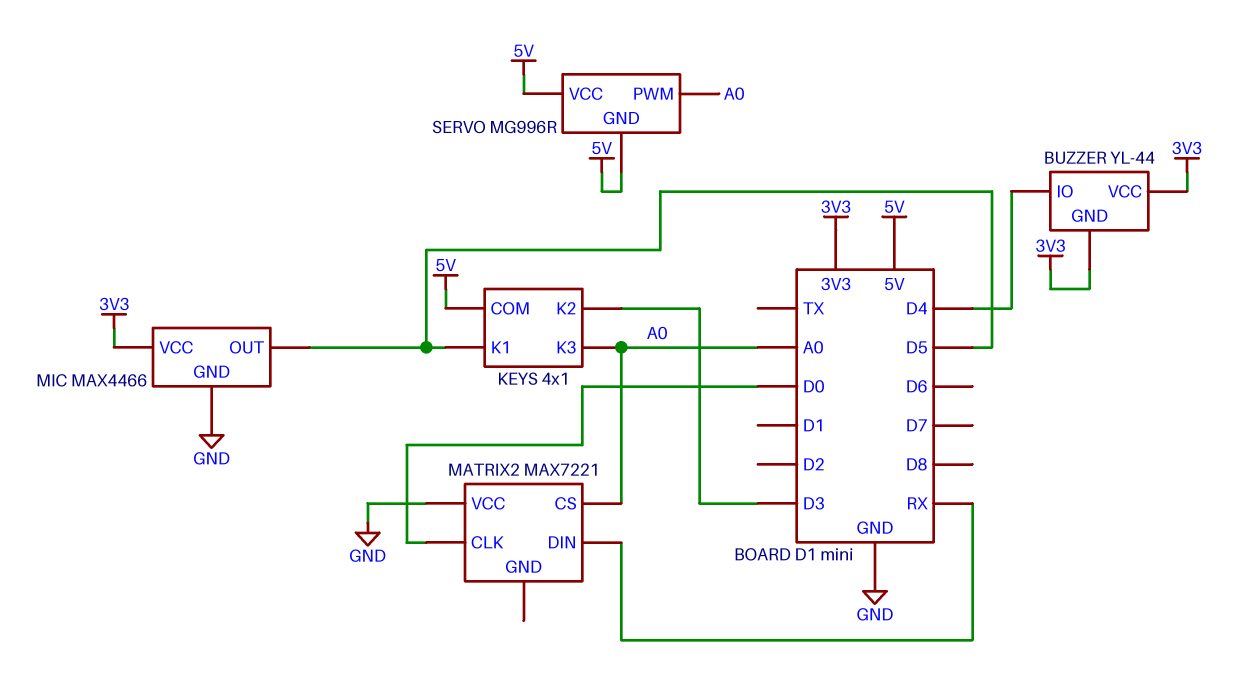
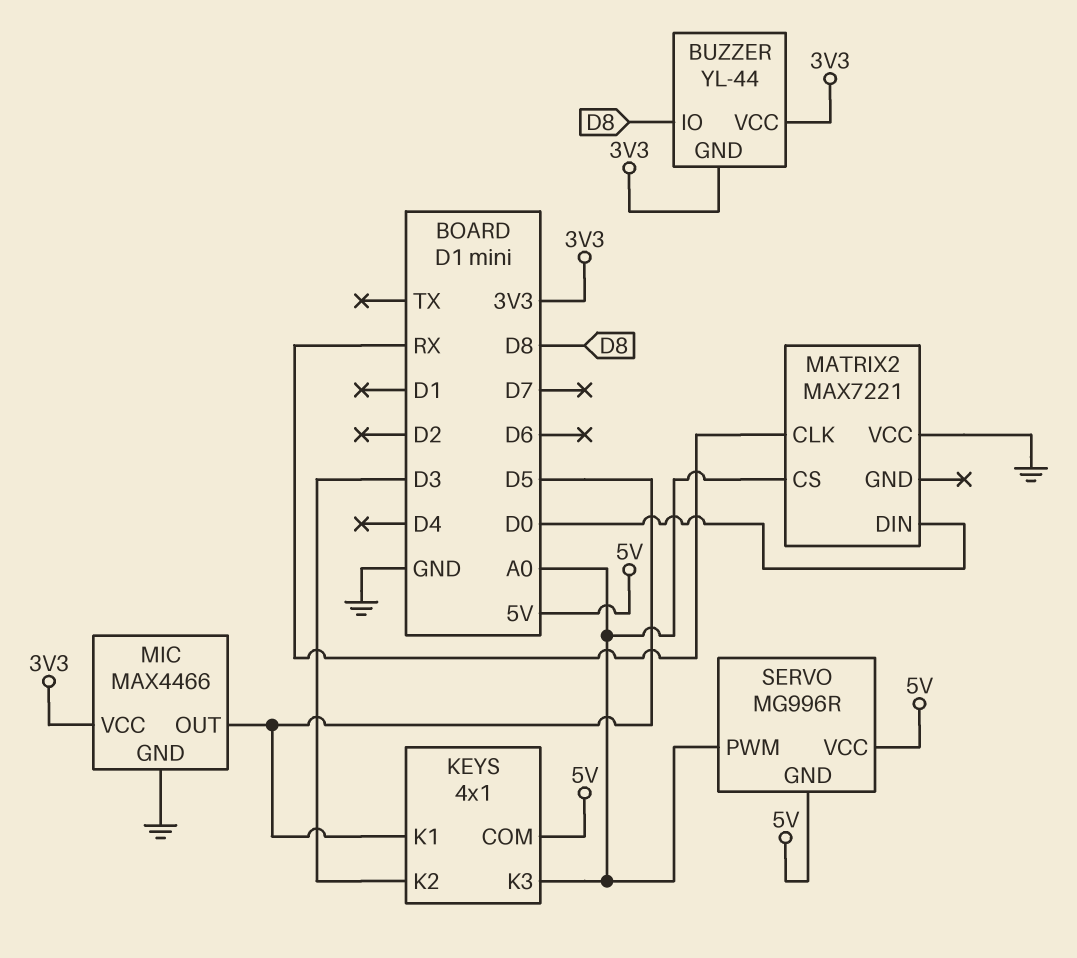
BUZZER pin IO: D4 -> D8
MATRIX2 pin CLK: D0 -> RX
MATRIX2 pin DIN: RX -> D0

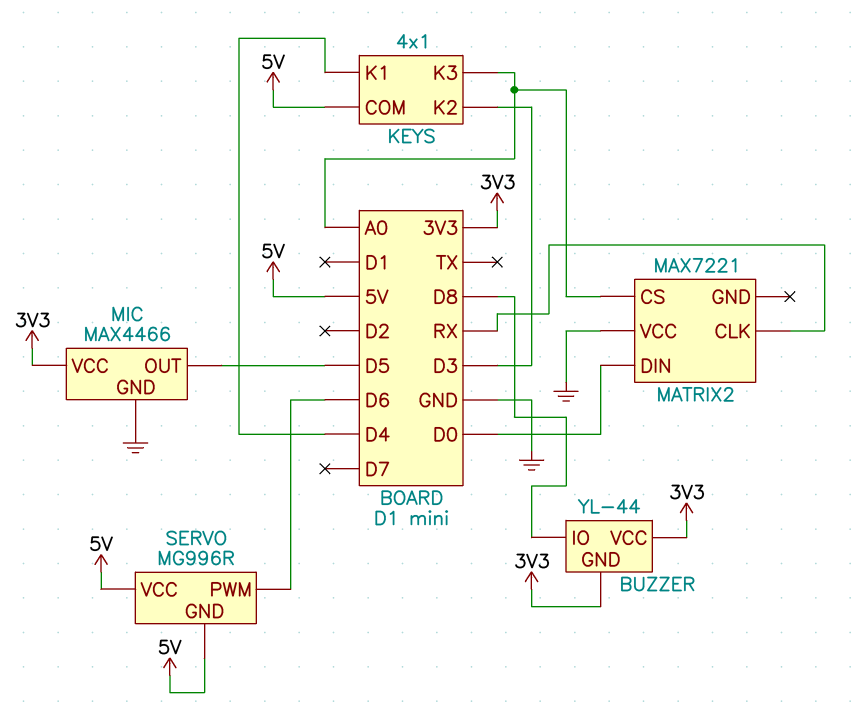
KEYS pin K1: D5 -> D4
SERVO pin PWM: A0 -> D6

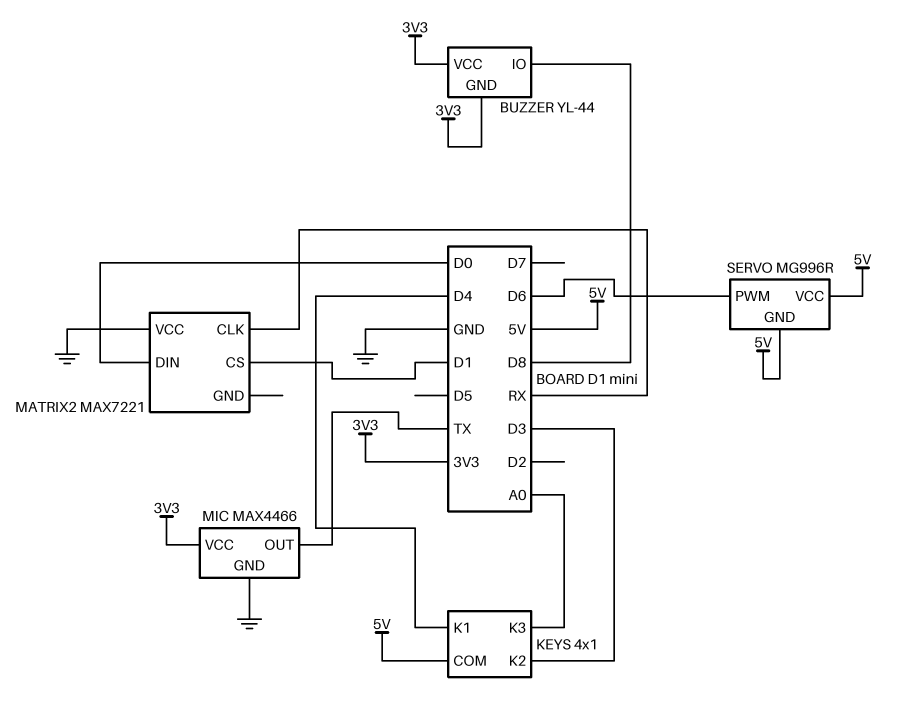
MATRIX2 pin CS: A0 -> D1
MIC pin OUT: D5 -> TX

